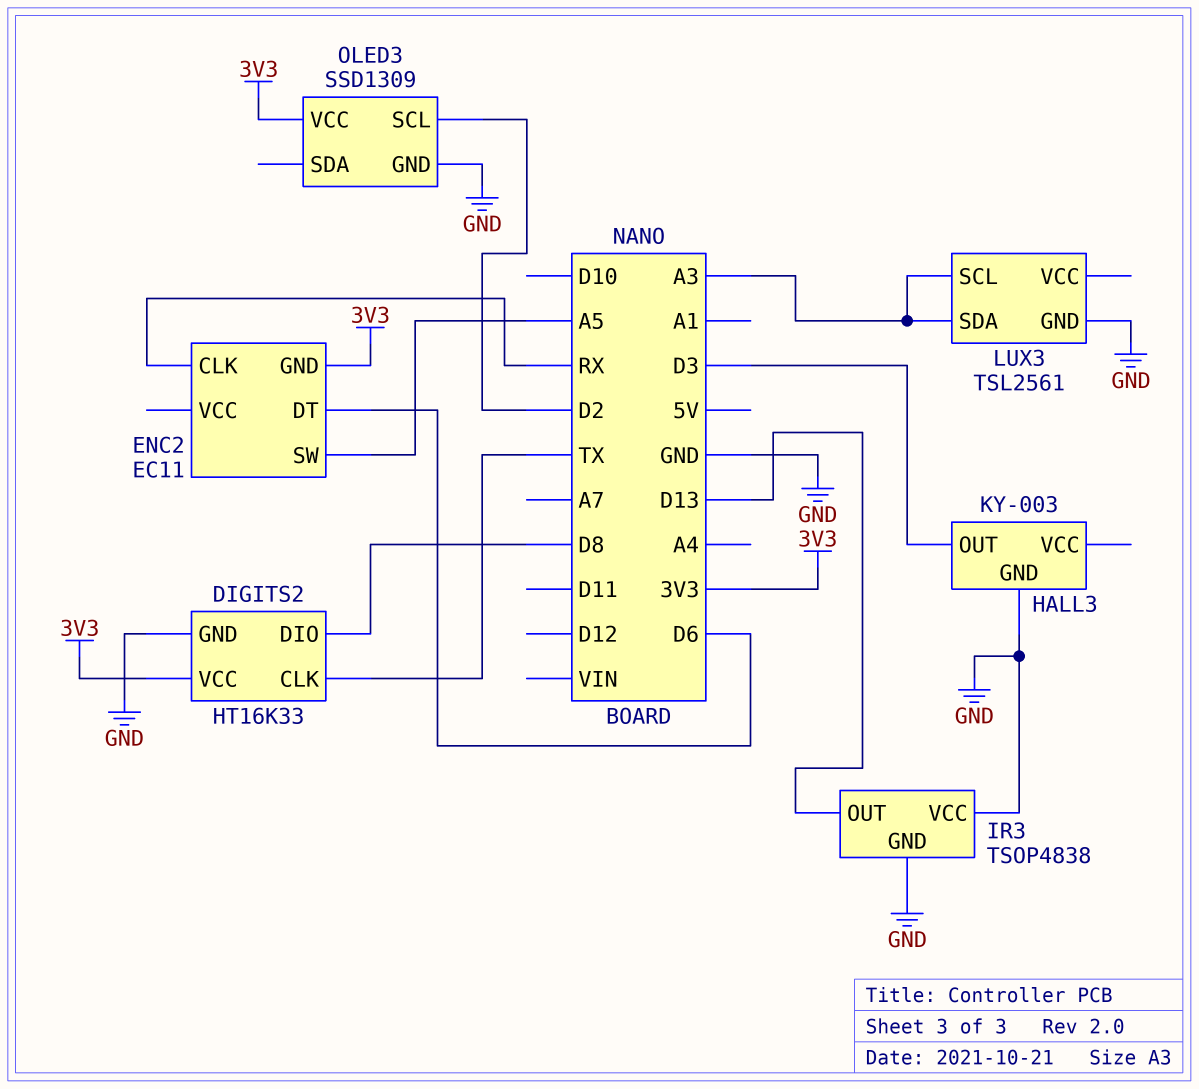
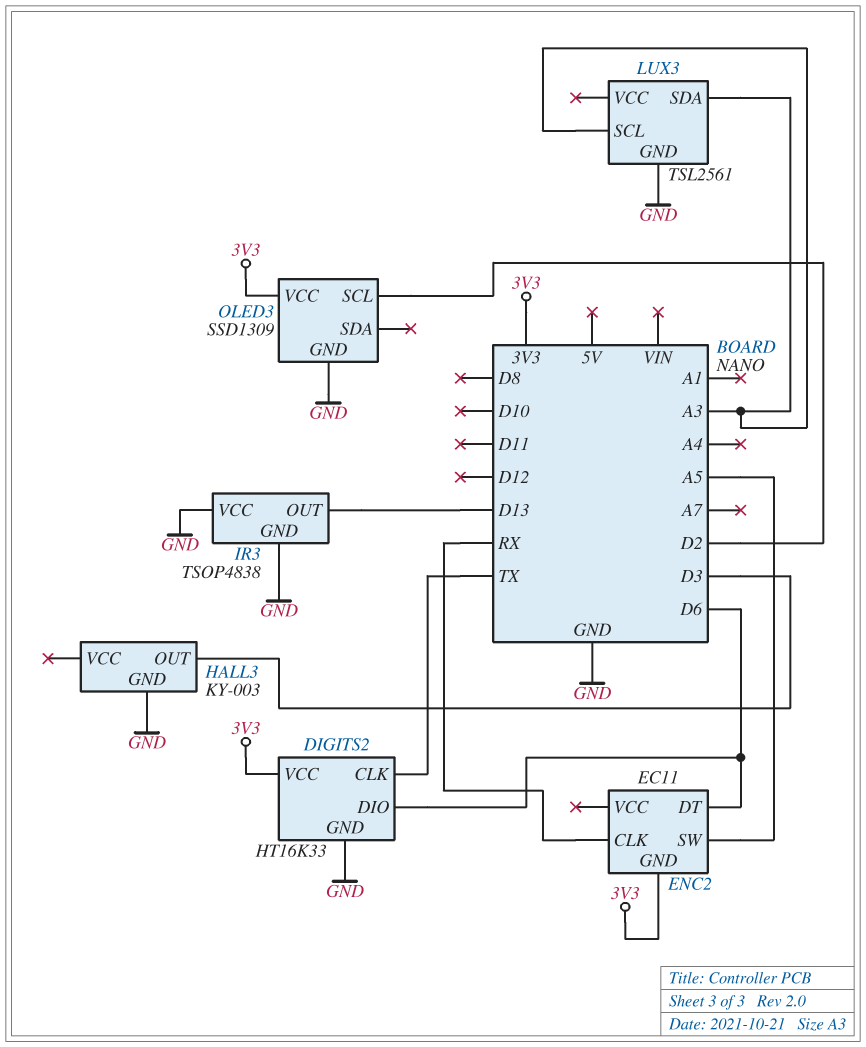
DIGITS2 pin DIO: D8 -> D6

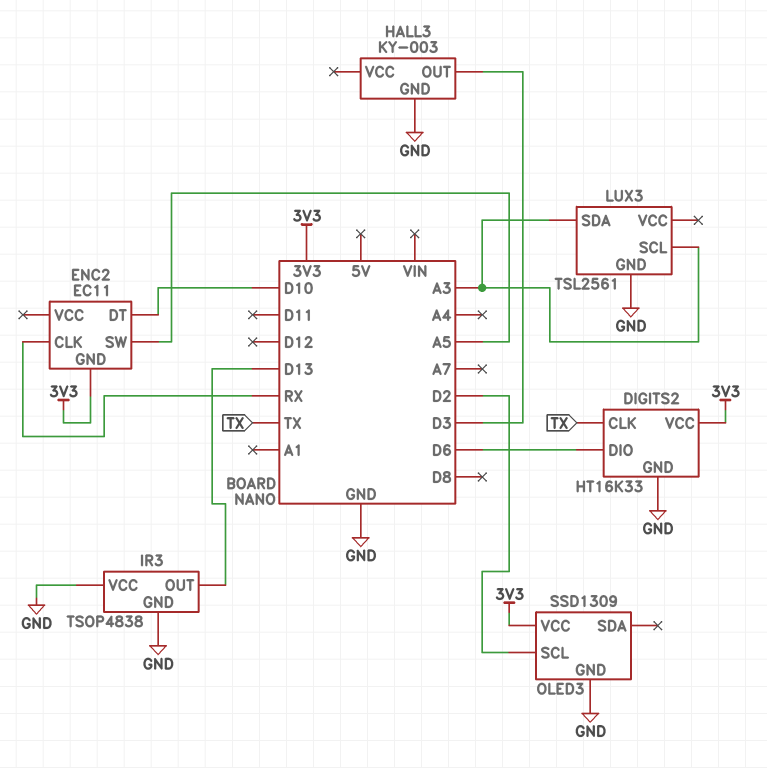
ENC2 pin DT: D6 -> D10

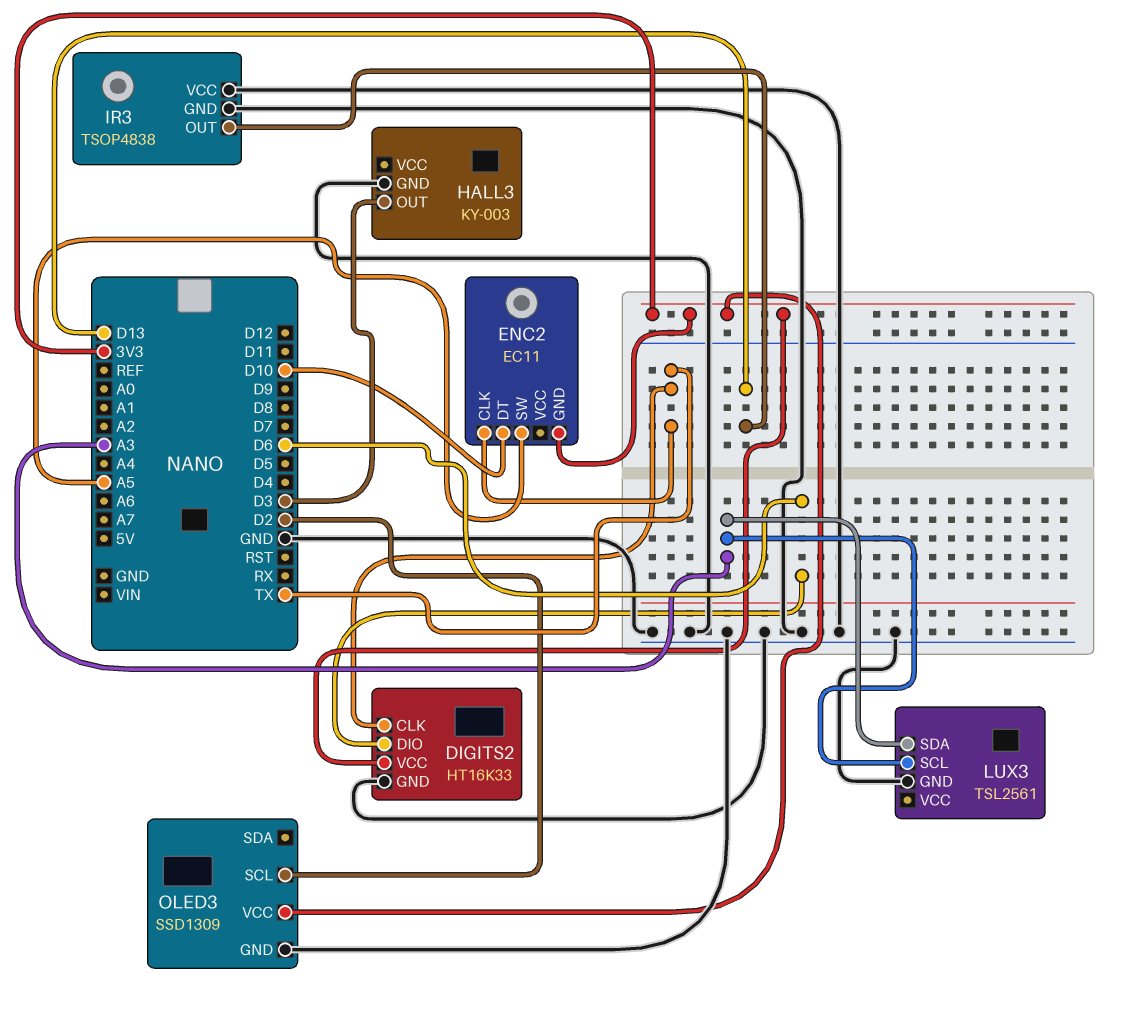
ENC2 pin CLK: RX -> TX

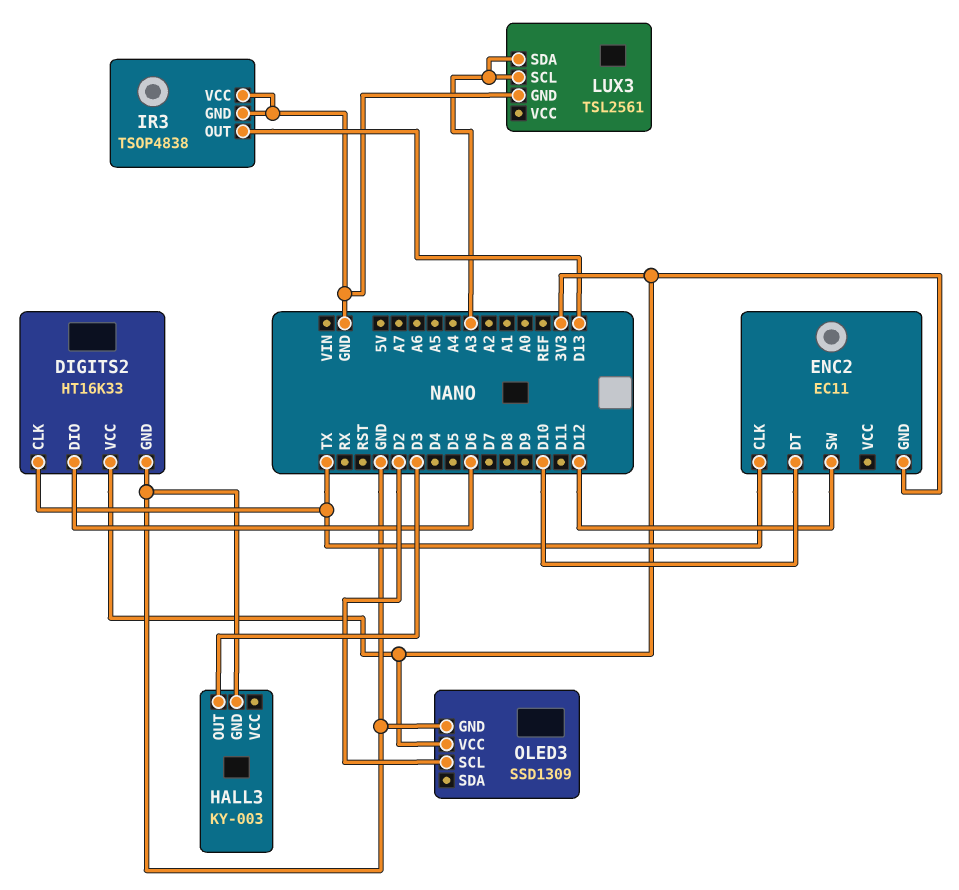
ENC2 pin SW: A5 -> D12

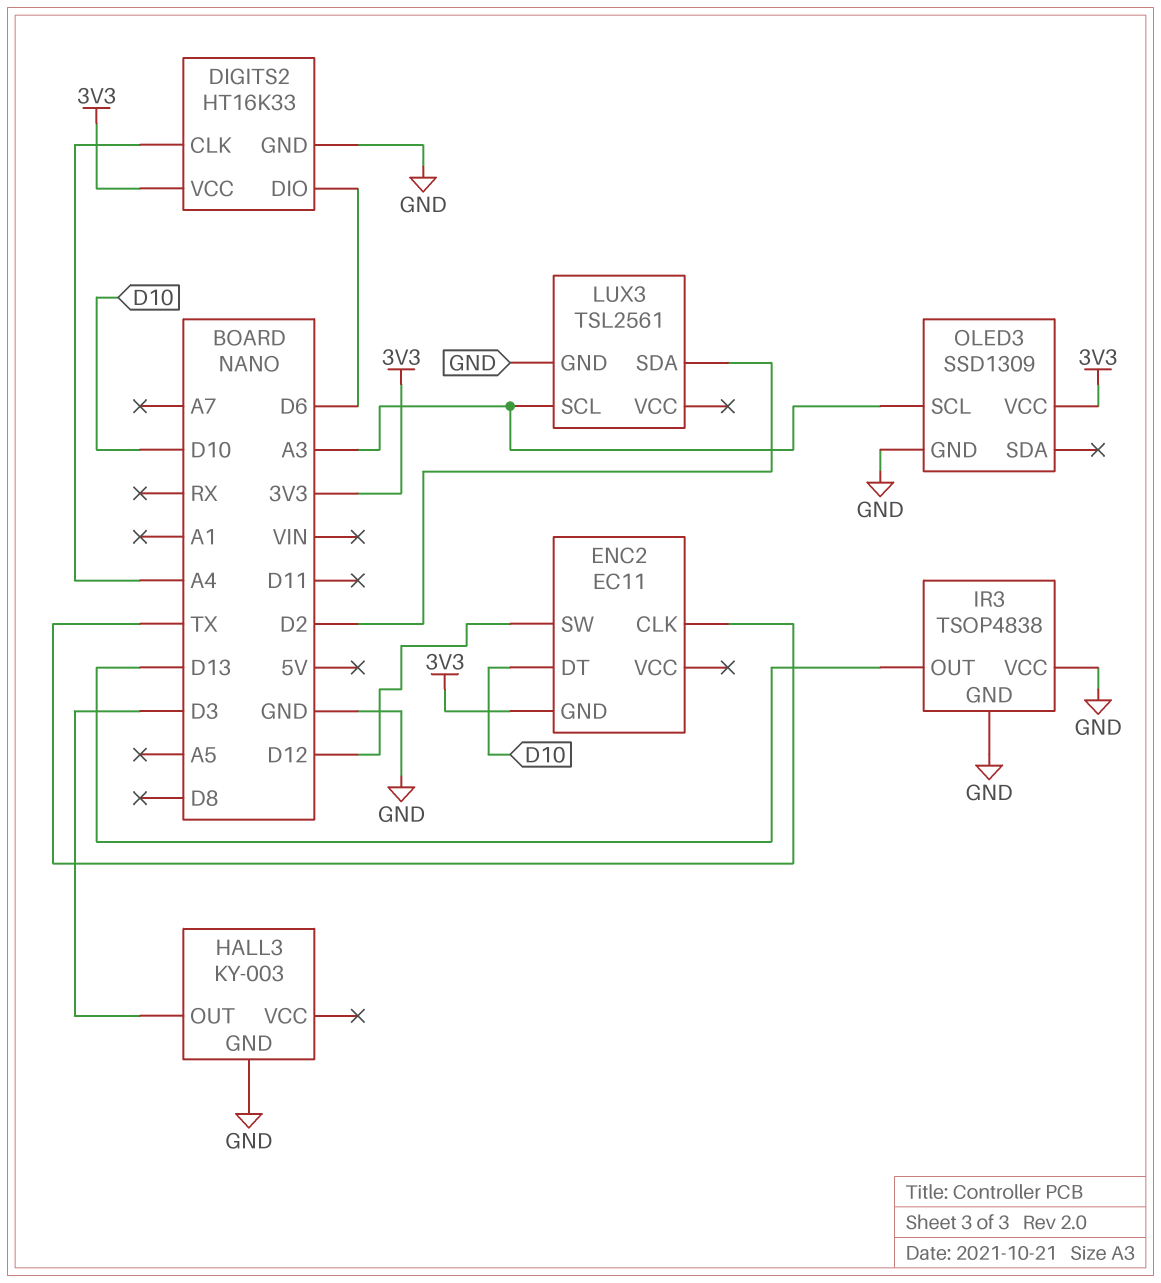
DIGITS2 pin CLK: TX -> A4
LUX3 pin SDA: A3 -> D2
OLED3 pin SCL: D2 -> A3

